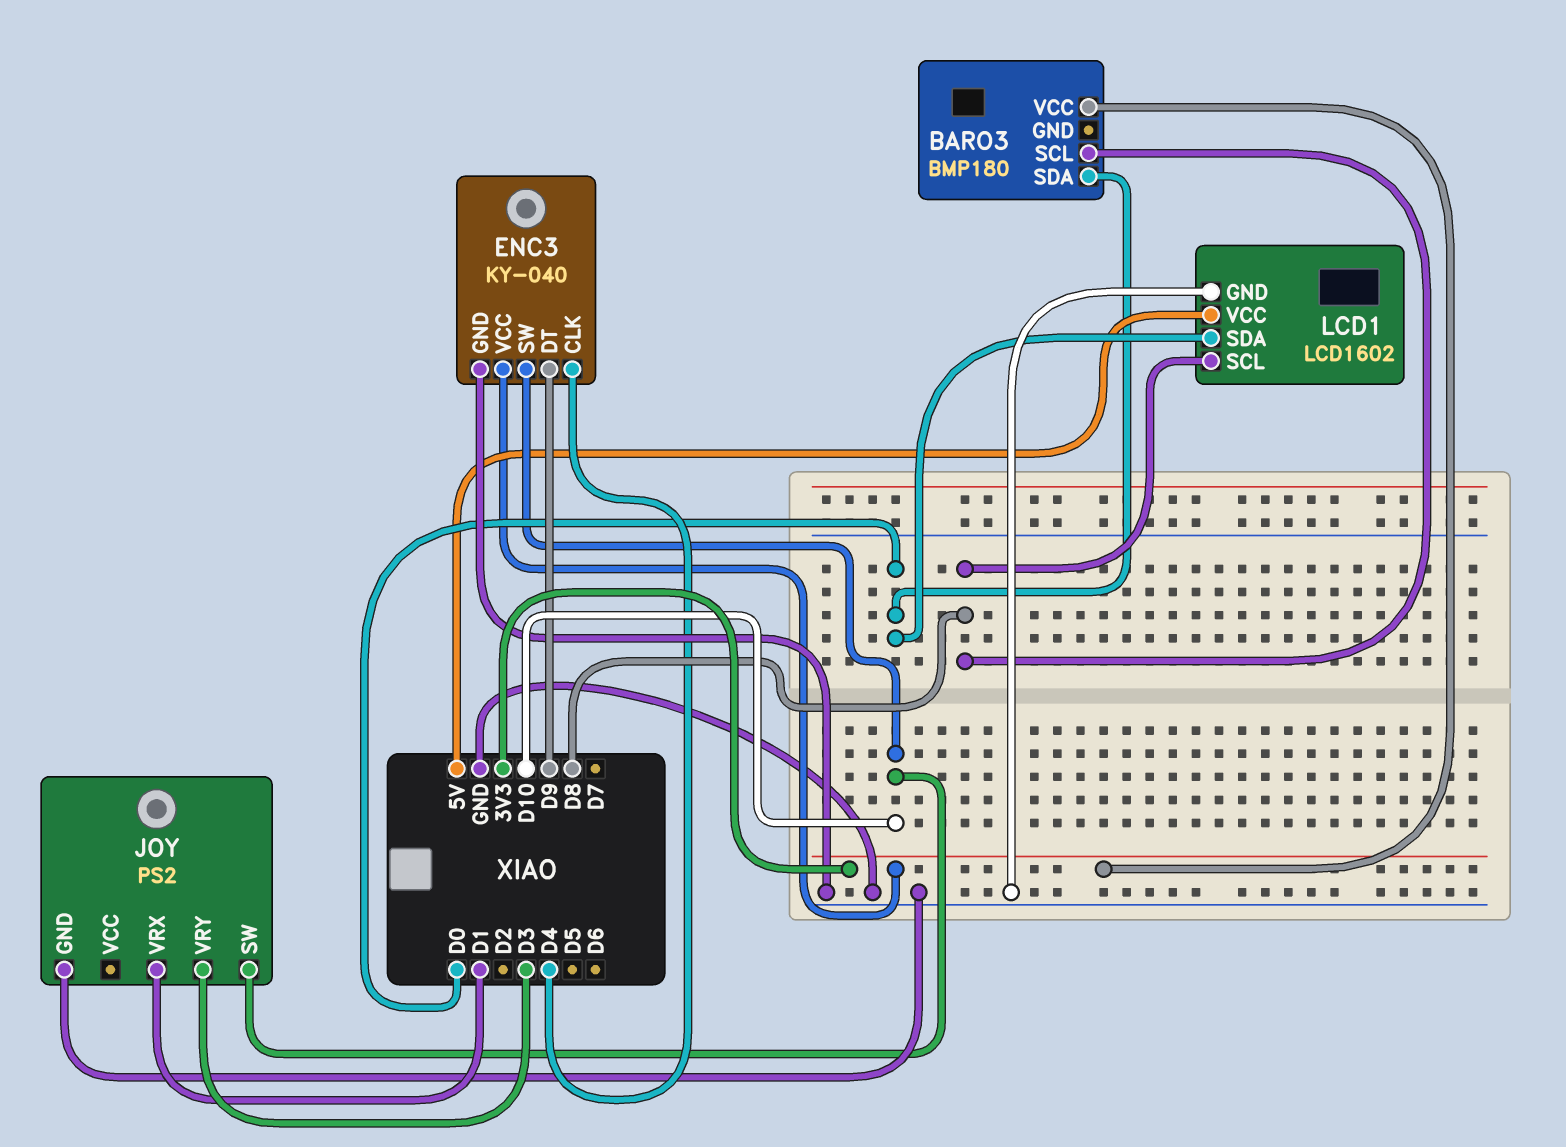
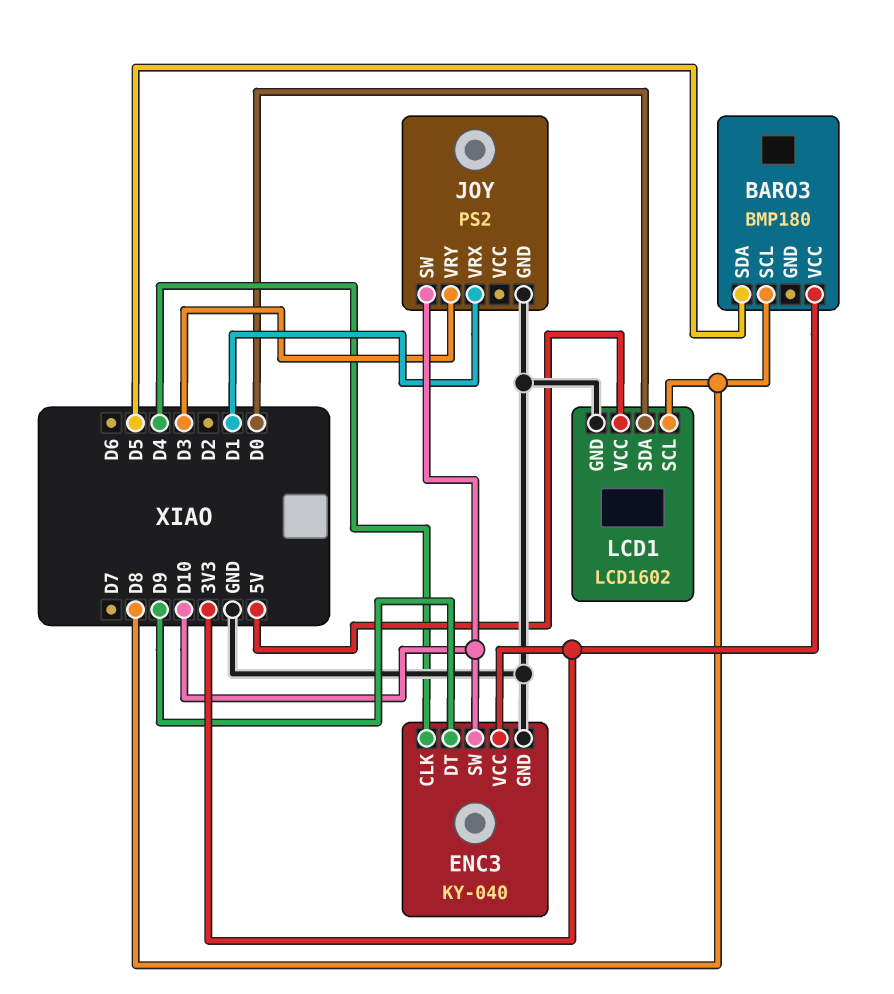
BARO3 pin SDA: D0 -> D5

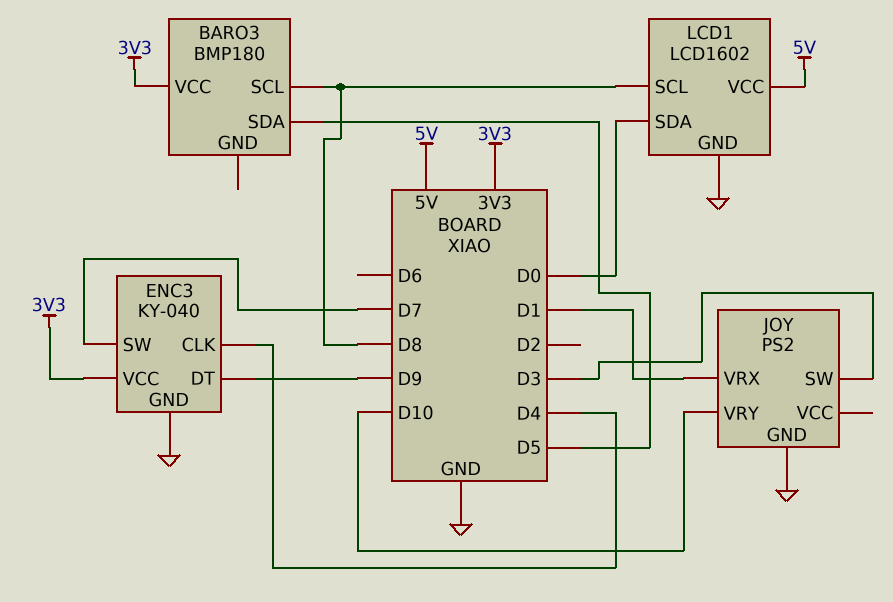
ENC3 pin SW: D10 -> D7
JOY pin SW: D10 -> D3
JOY pin VRY: D3 -> D10

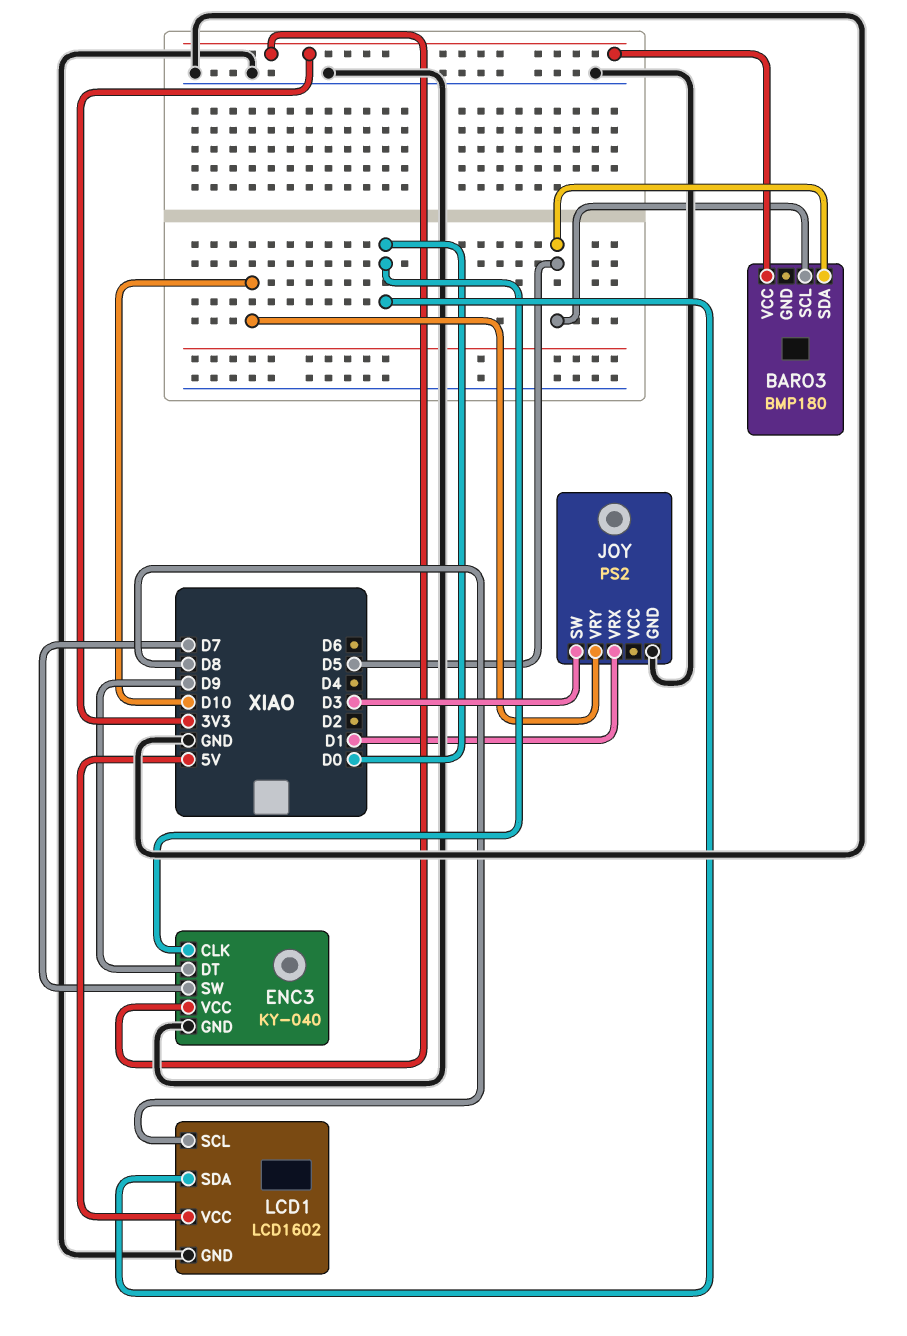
BARO3 pin SCL: D8 -> D5
ENC3 pin CLK: D4 -> D0

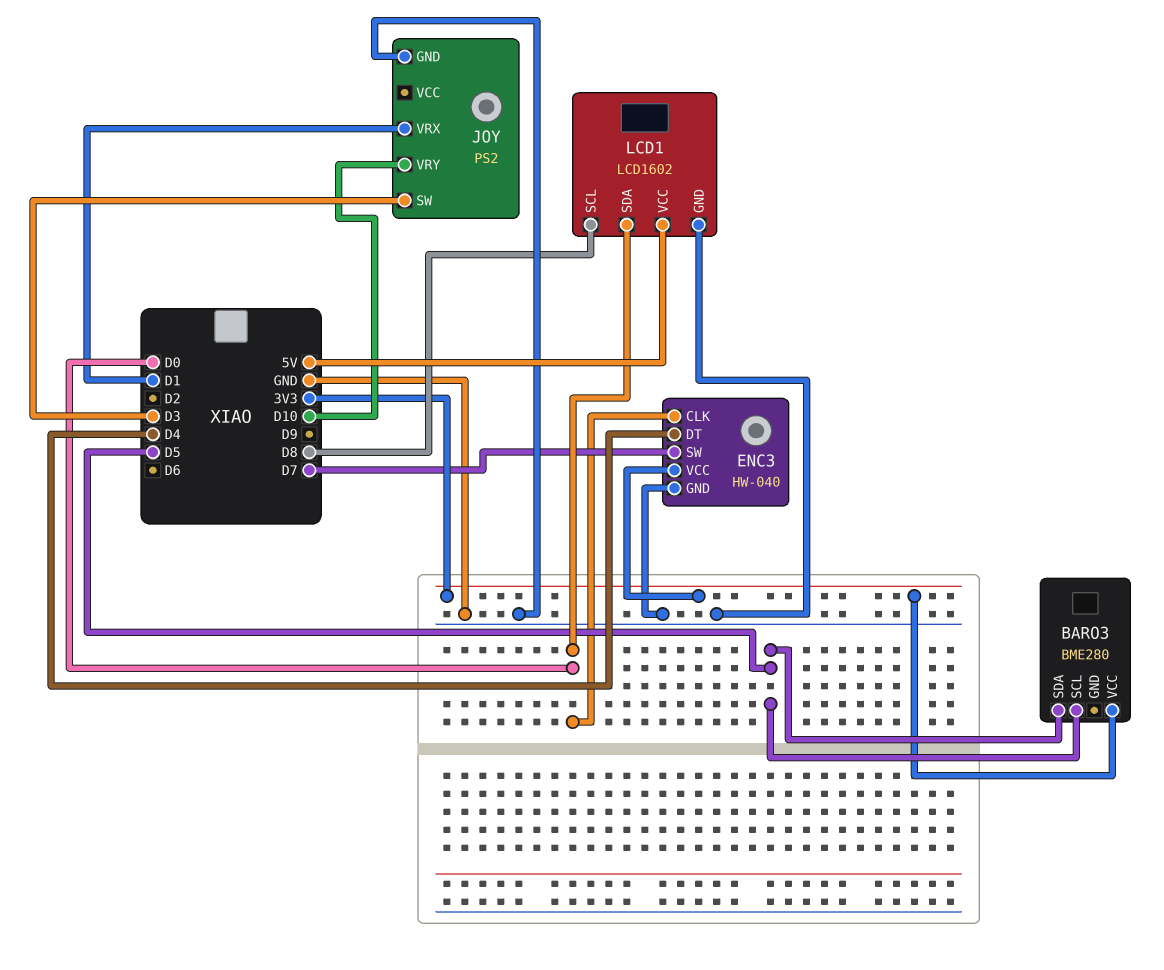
BARO3: BMP180 -> BME280
ENC3: KY-040 -> HW-040
ENC3 pin DT: D9 -> D4

